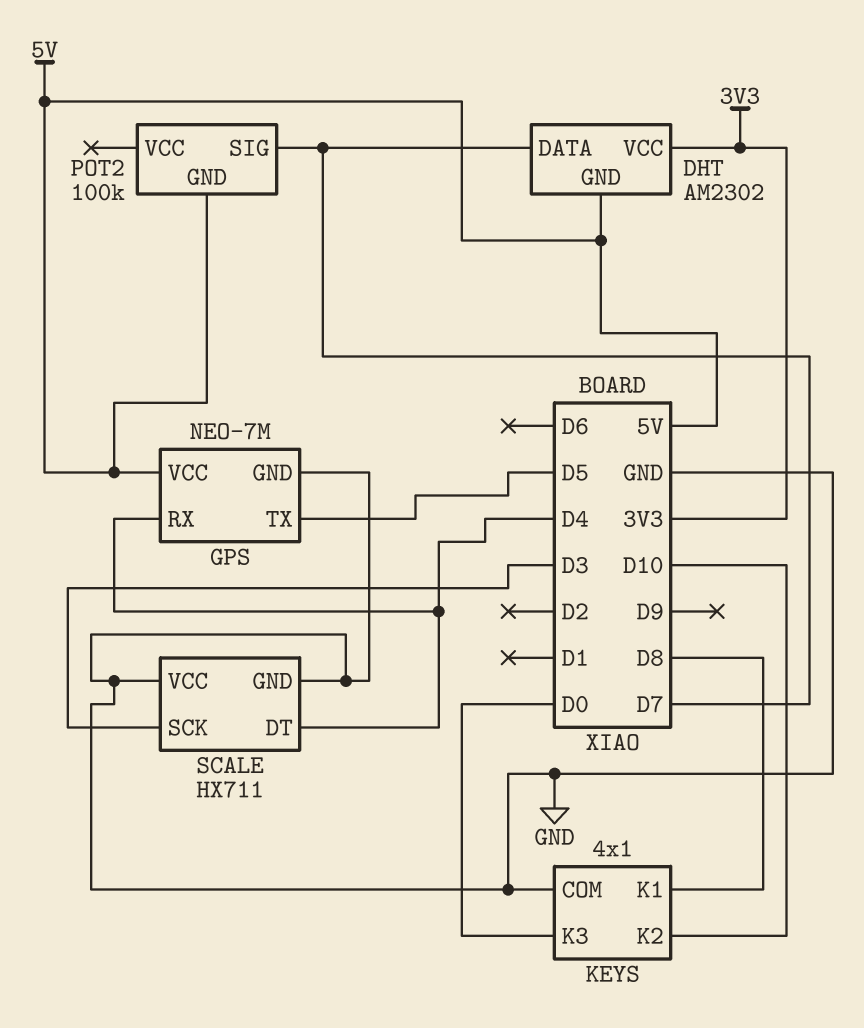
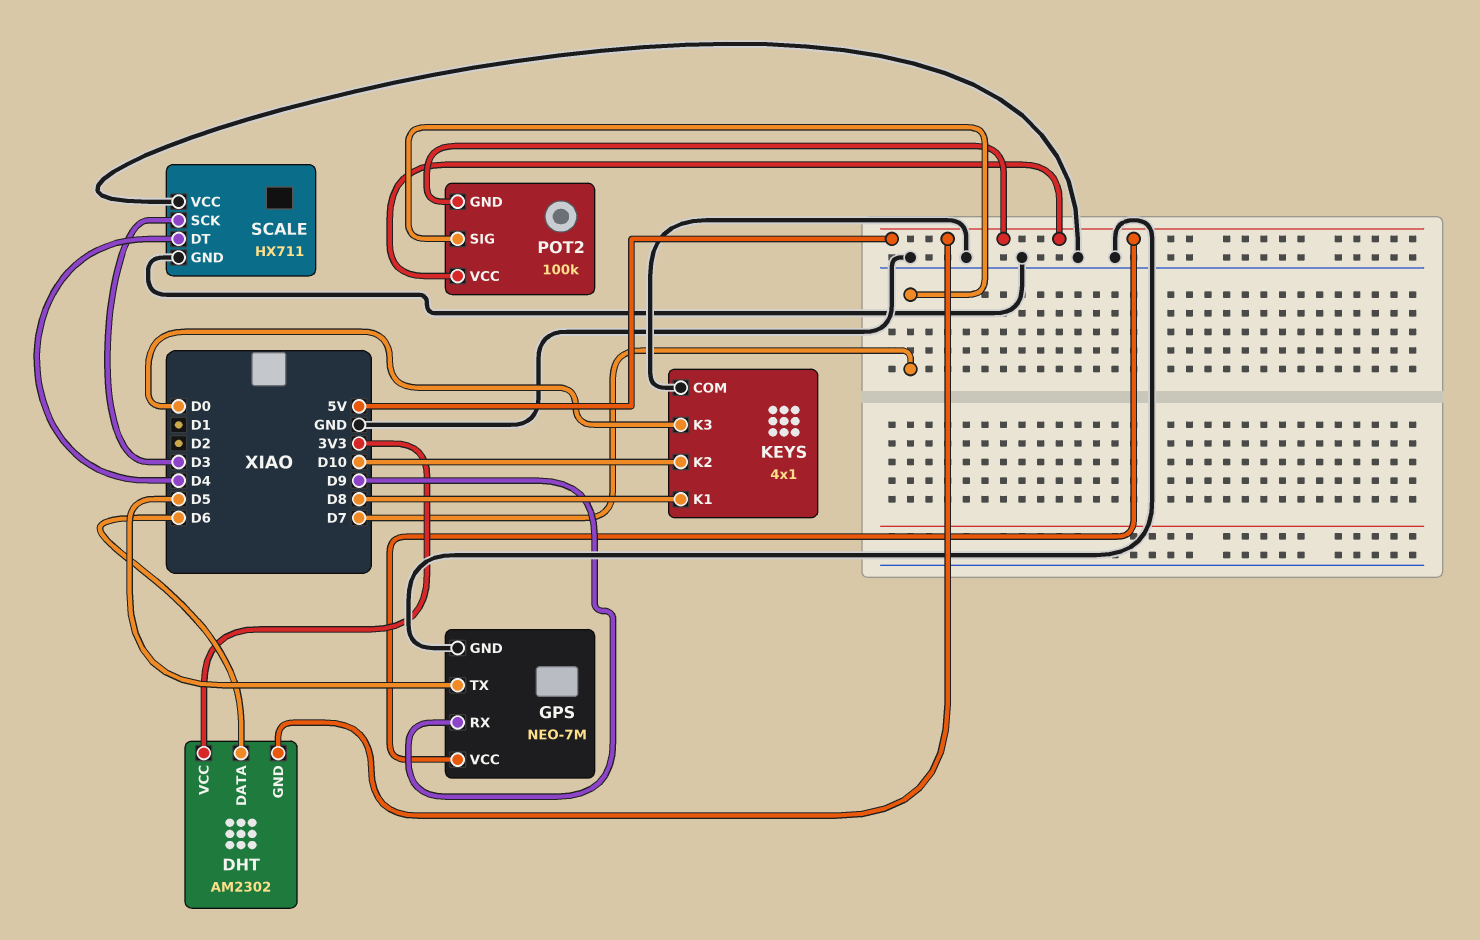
DHT pin DATA: D7 -> D6
GPS pin RX: D4 -> D9
POT2 pin VCC: none -> 5V

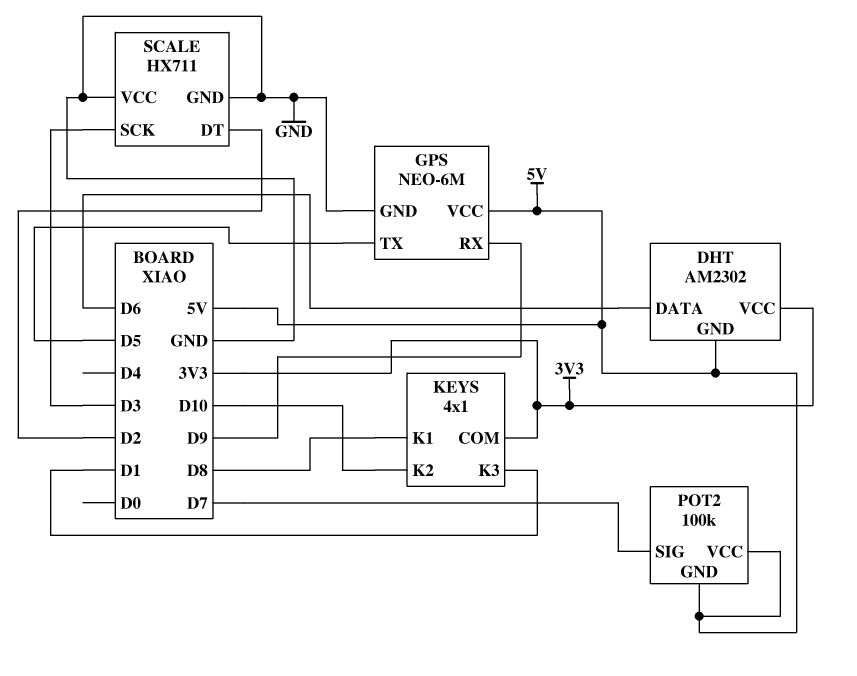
GPS: NEO-7M -> NEO-6M
KEYS pin COM: GND -> 3V3
KEYS pin K3: D0 -> D1
SCALE pin DT: D4 -> D2

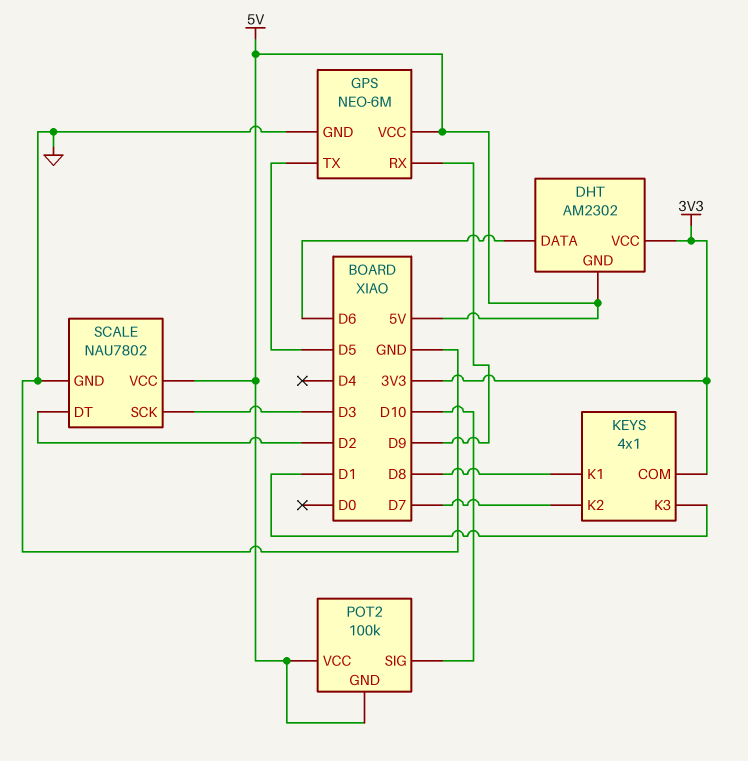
KEYS pin K2: D10 -> D7
POT2 pin SIG: D7 -> D10
SCALE: HX711 -> NAU7802
SCALE pin VCC: GND -> 5V

